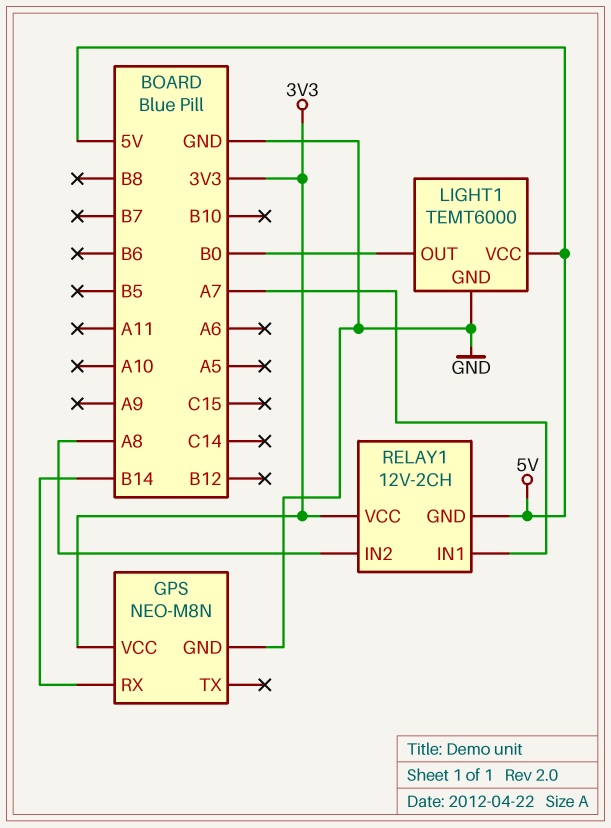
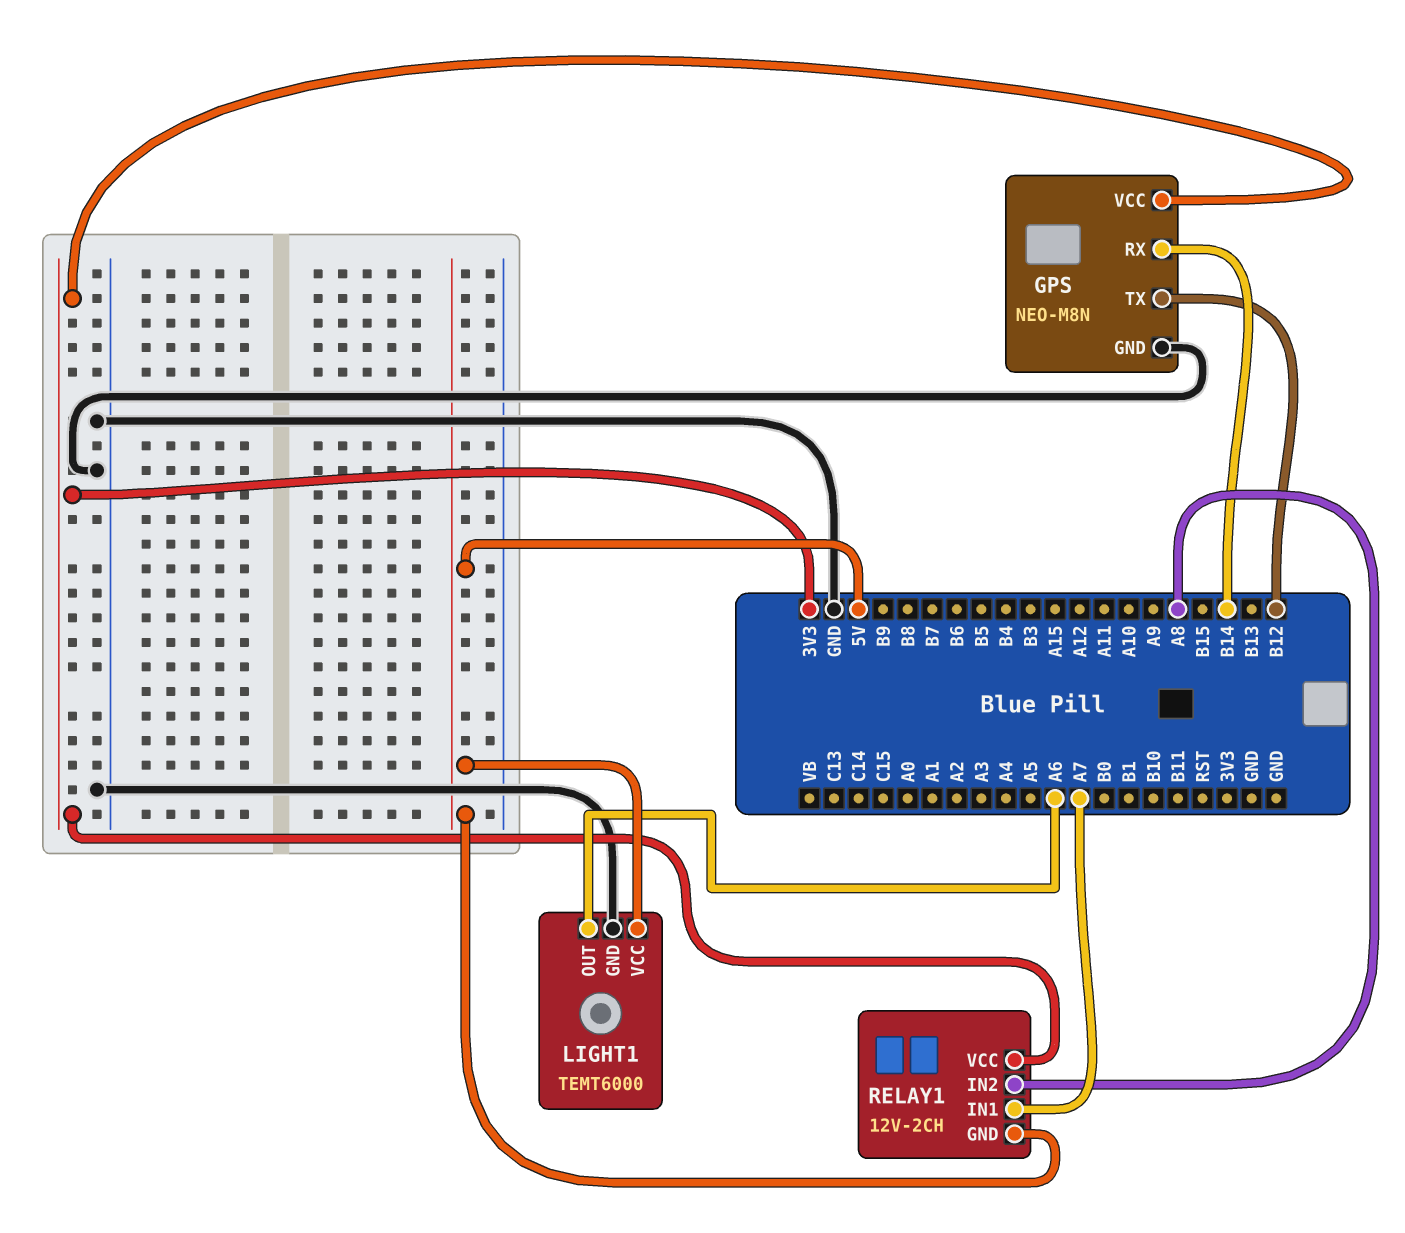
GPS pin TX: none -> B12
LIGHT1 pin OUT: B0 -> A6

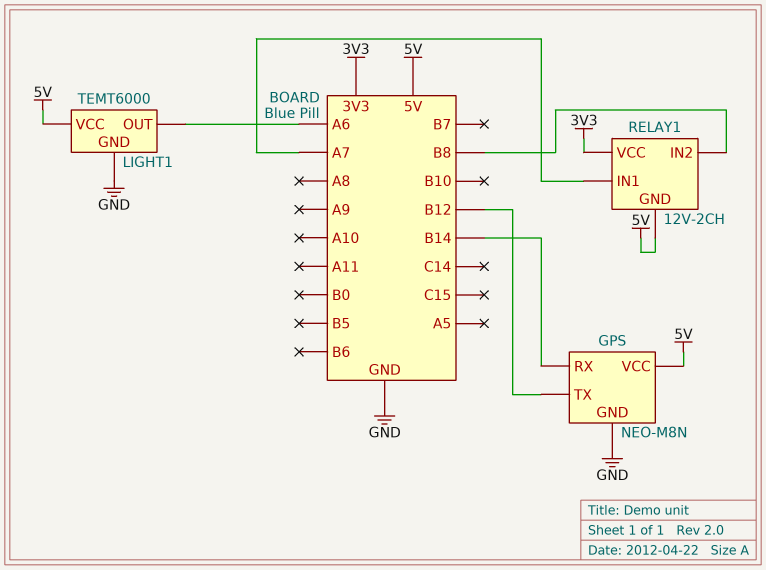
GPS pin VCC: 3V3 -> 5V
RELAY1 pin IN2: A8 -> B8

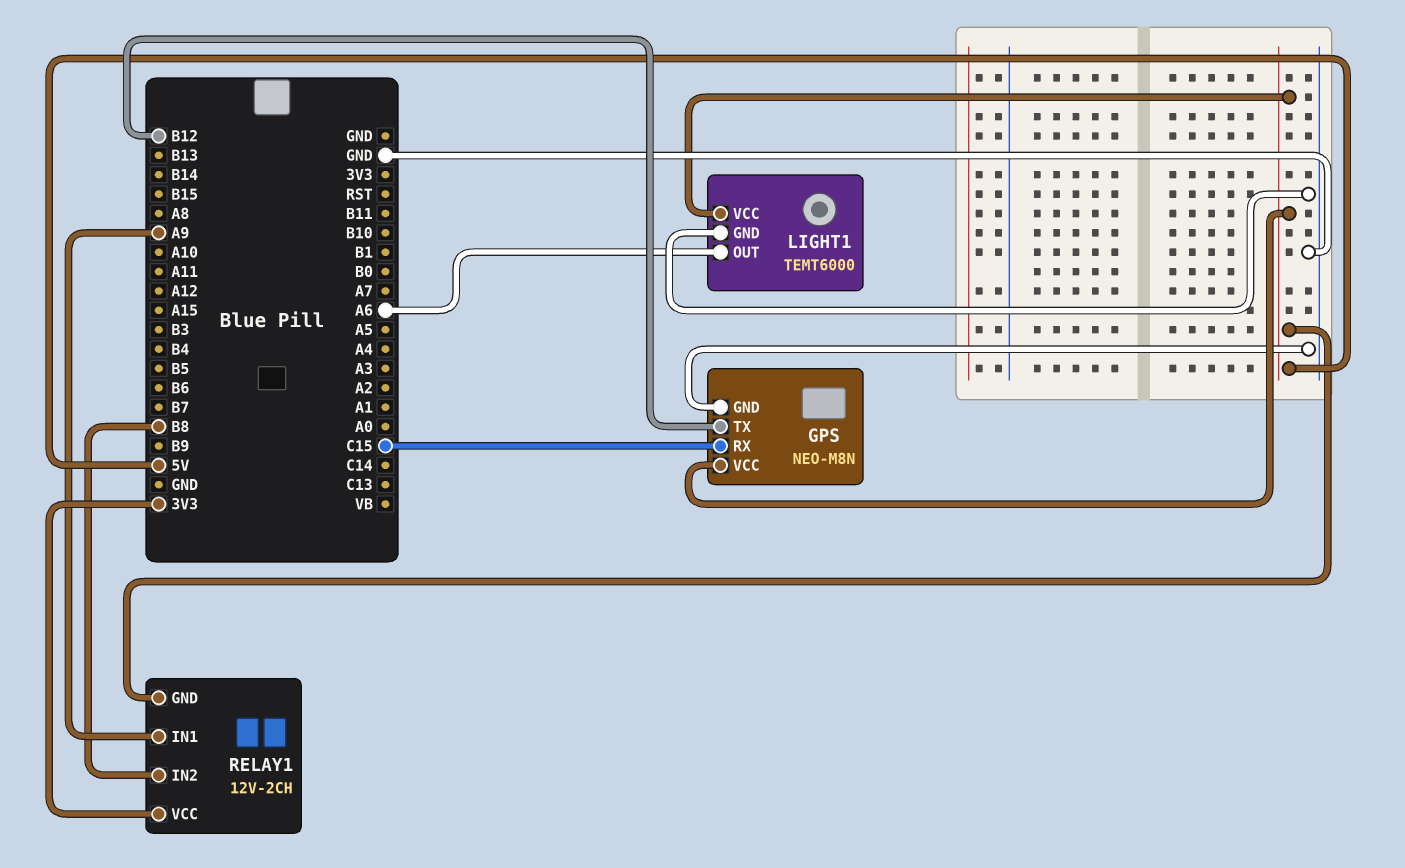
GPS pin RX: B14 -> C15
RELAY1 pin IN1: A7 -> A9

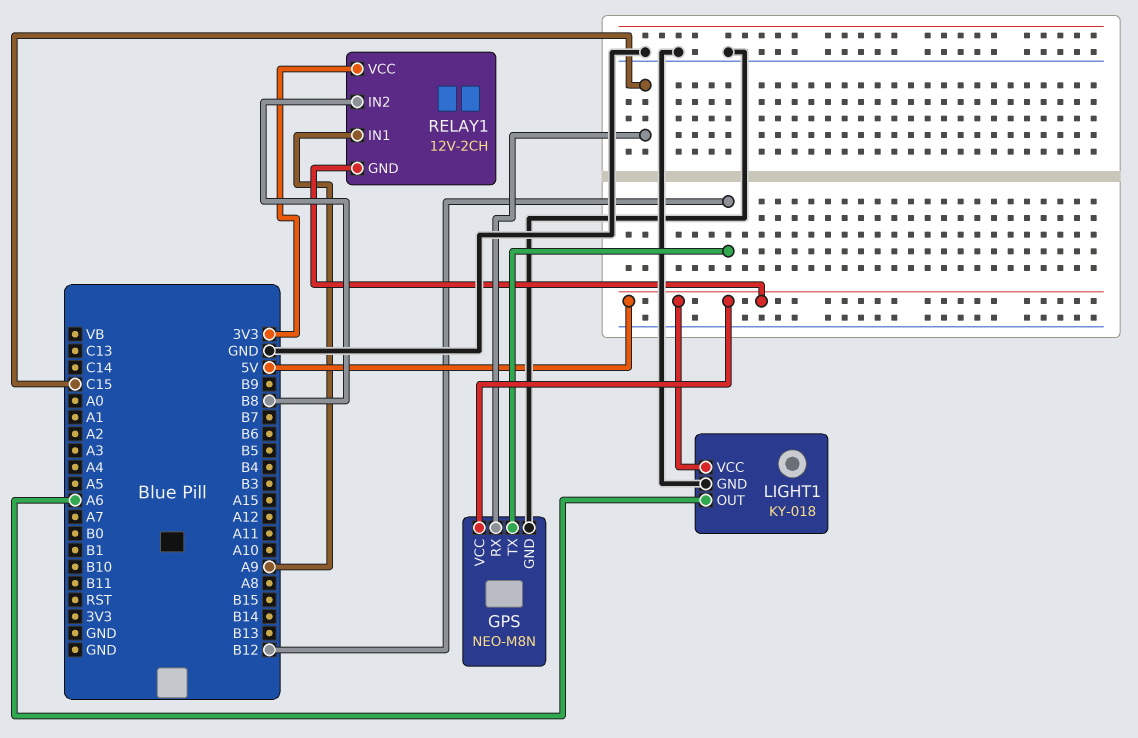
LIGHT1: TEMT6000 -> KY-018

